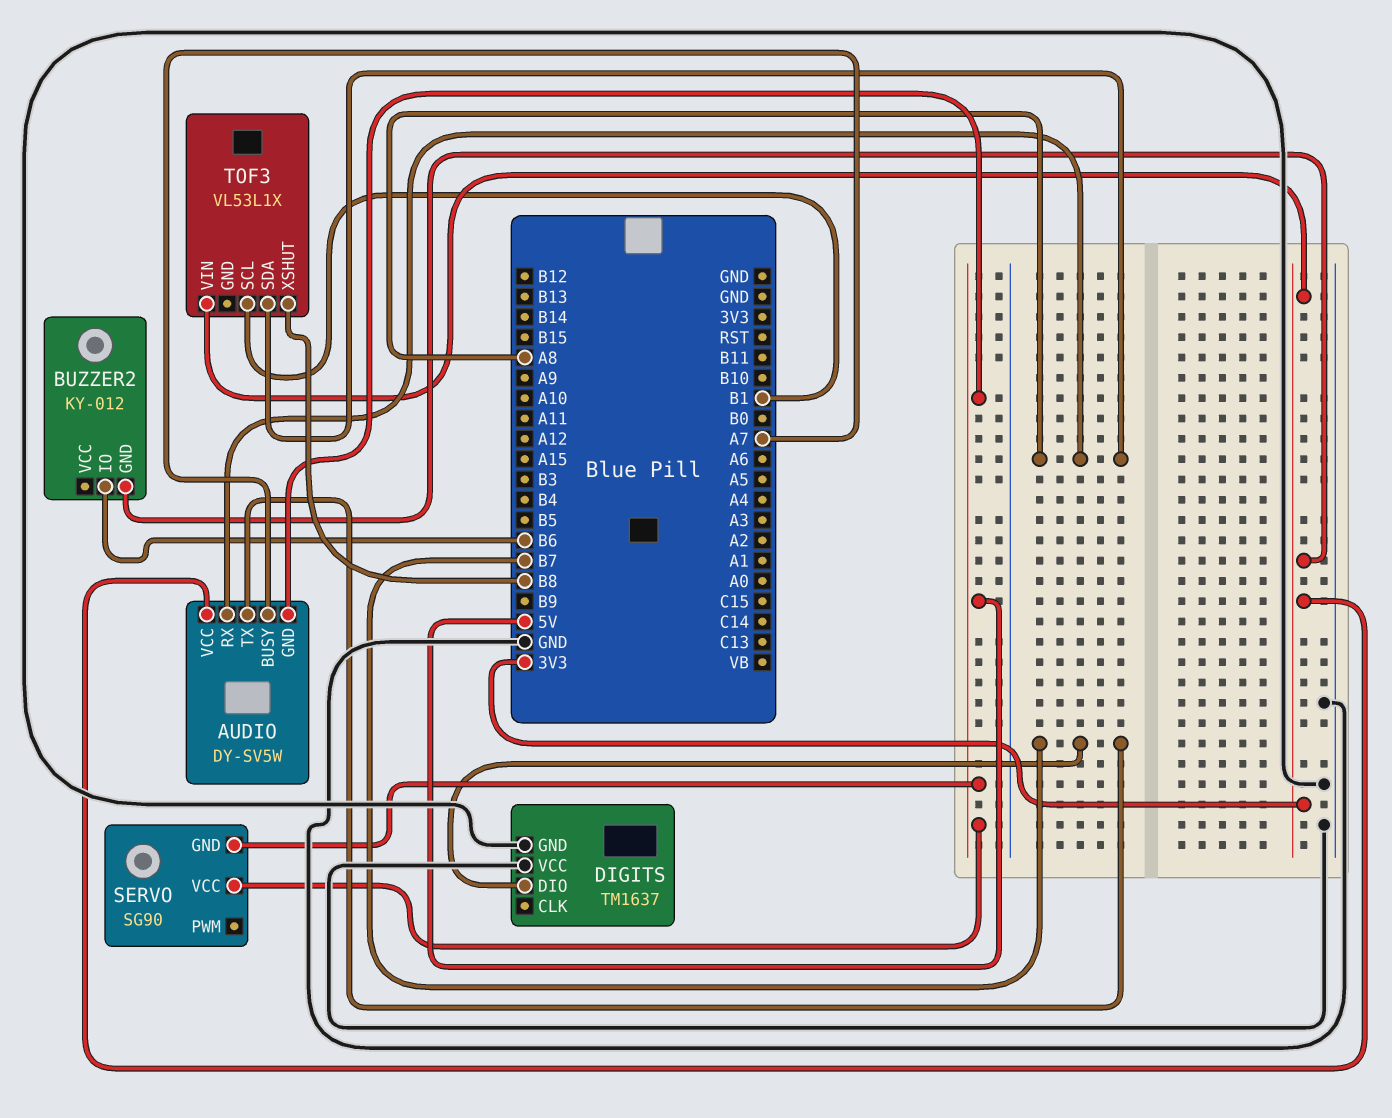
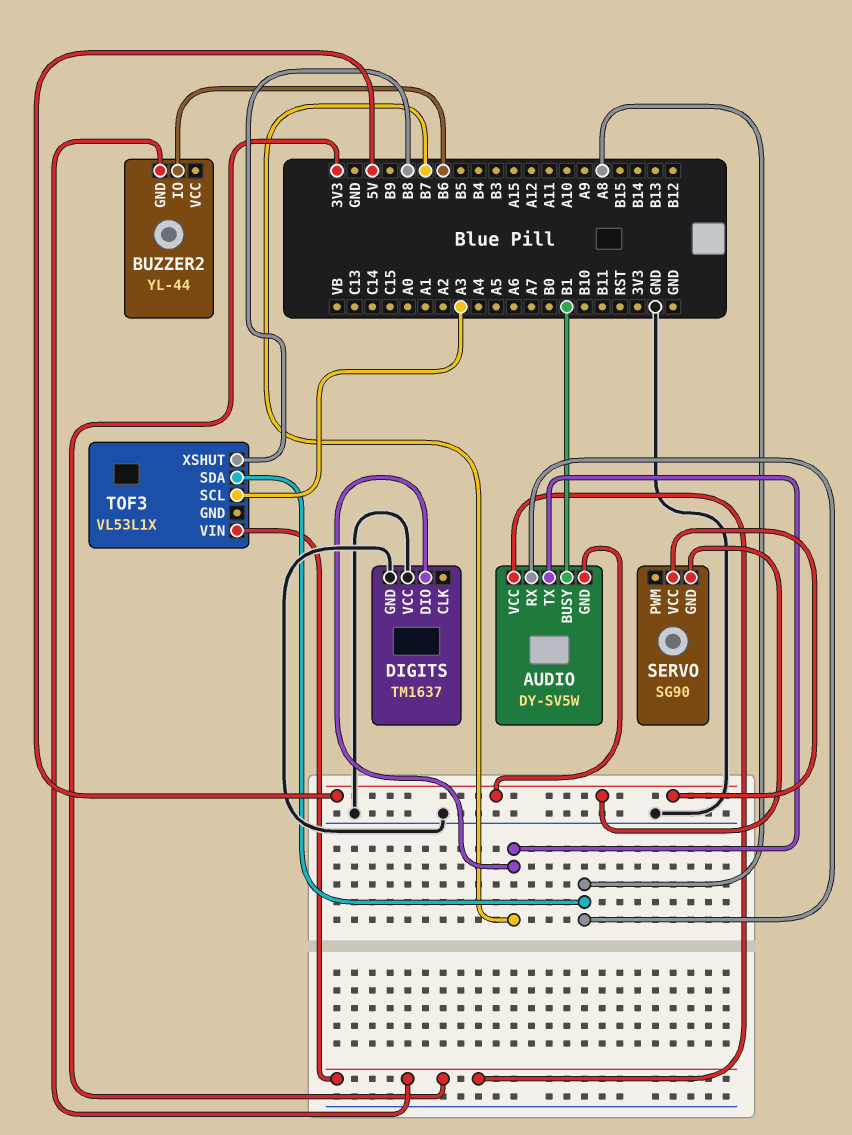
AUDIO pin BUSY: A7 -> B1
BUZZER2: KY-012 -> YL-44
TOF3 pin SCL: B1 -> A3

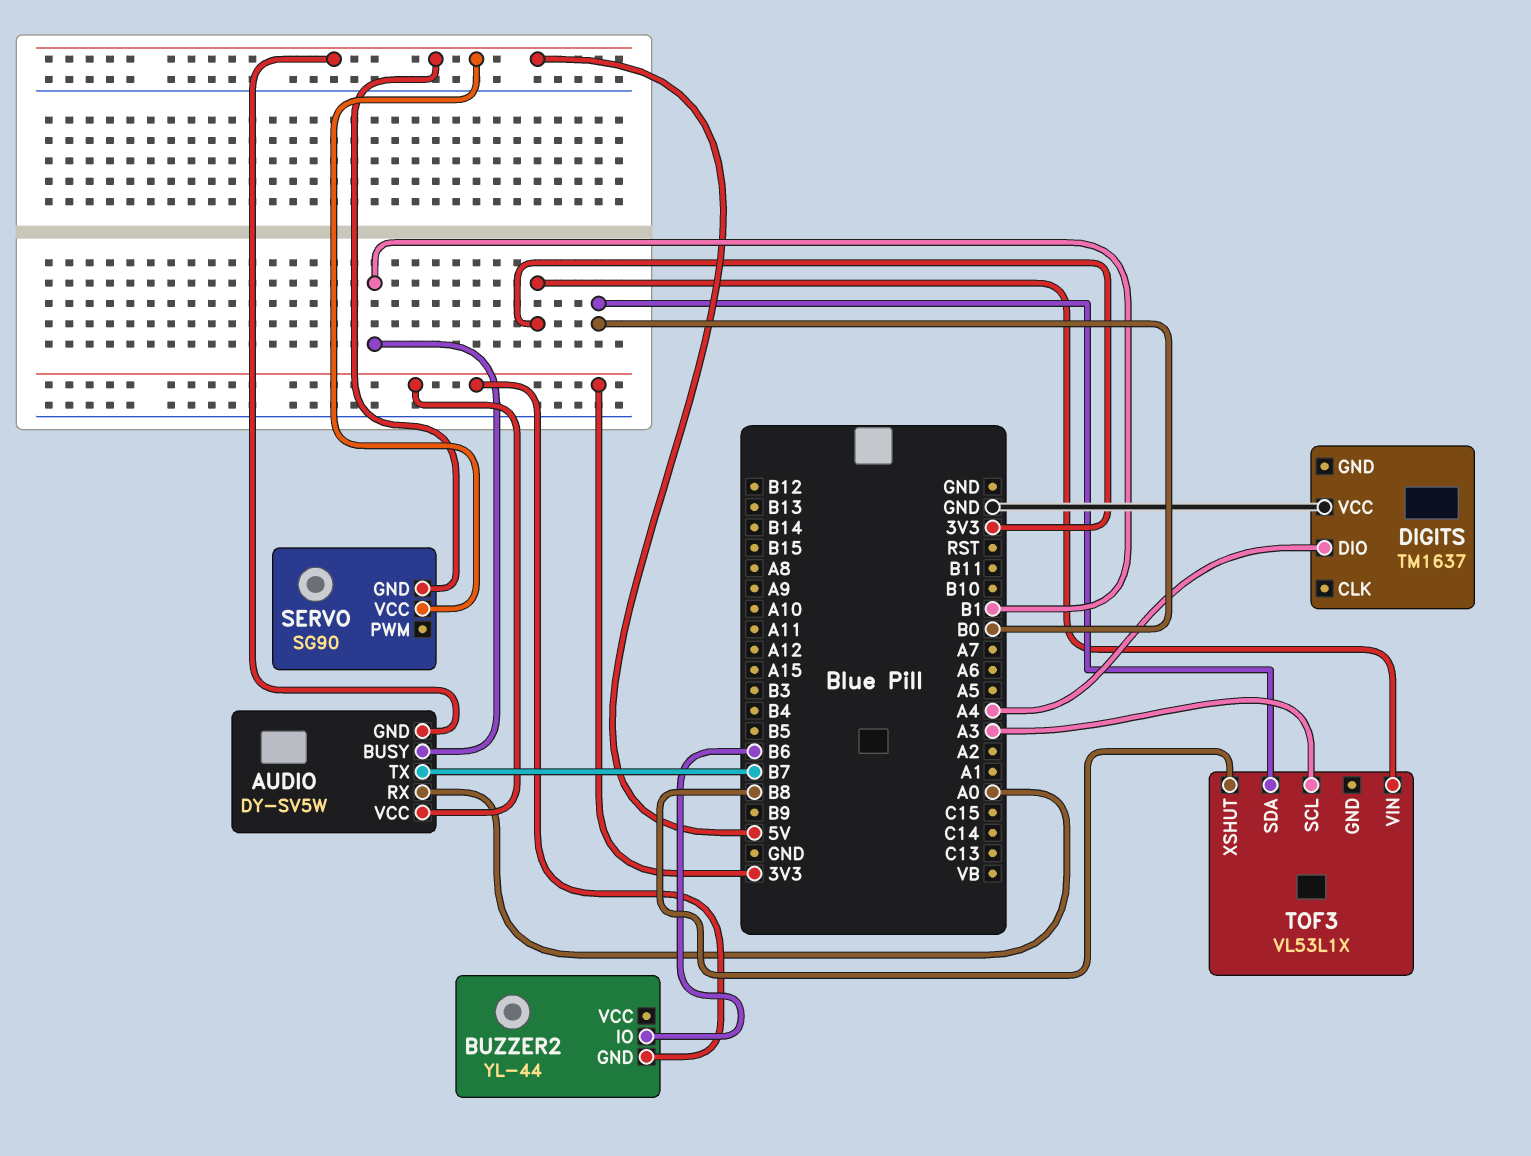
AUDIO pin RX: A8 -> A0
DIGITS pin DIO: B7 -> A4
DIGITS pin GND: GND -> none
TOF3 pin SDA: A8 -> B0

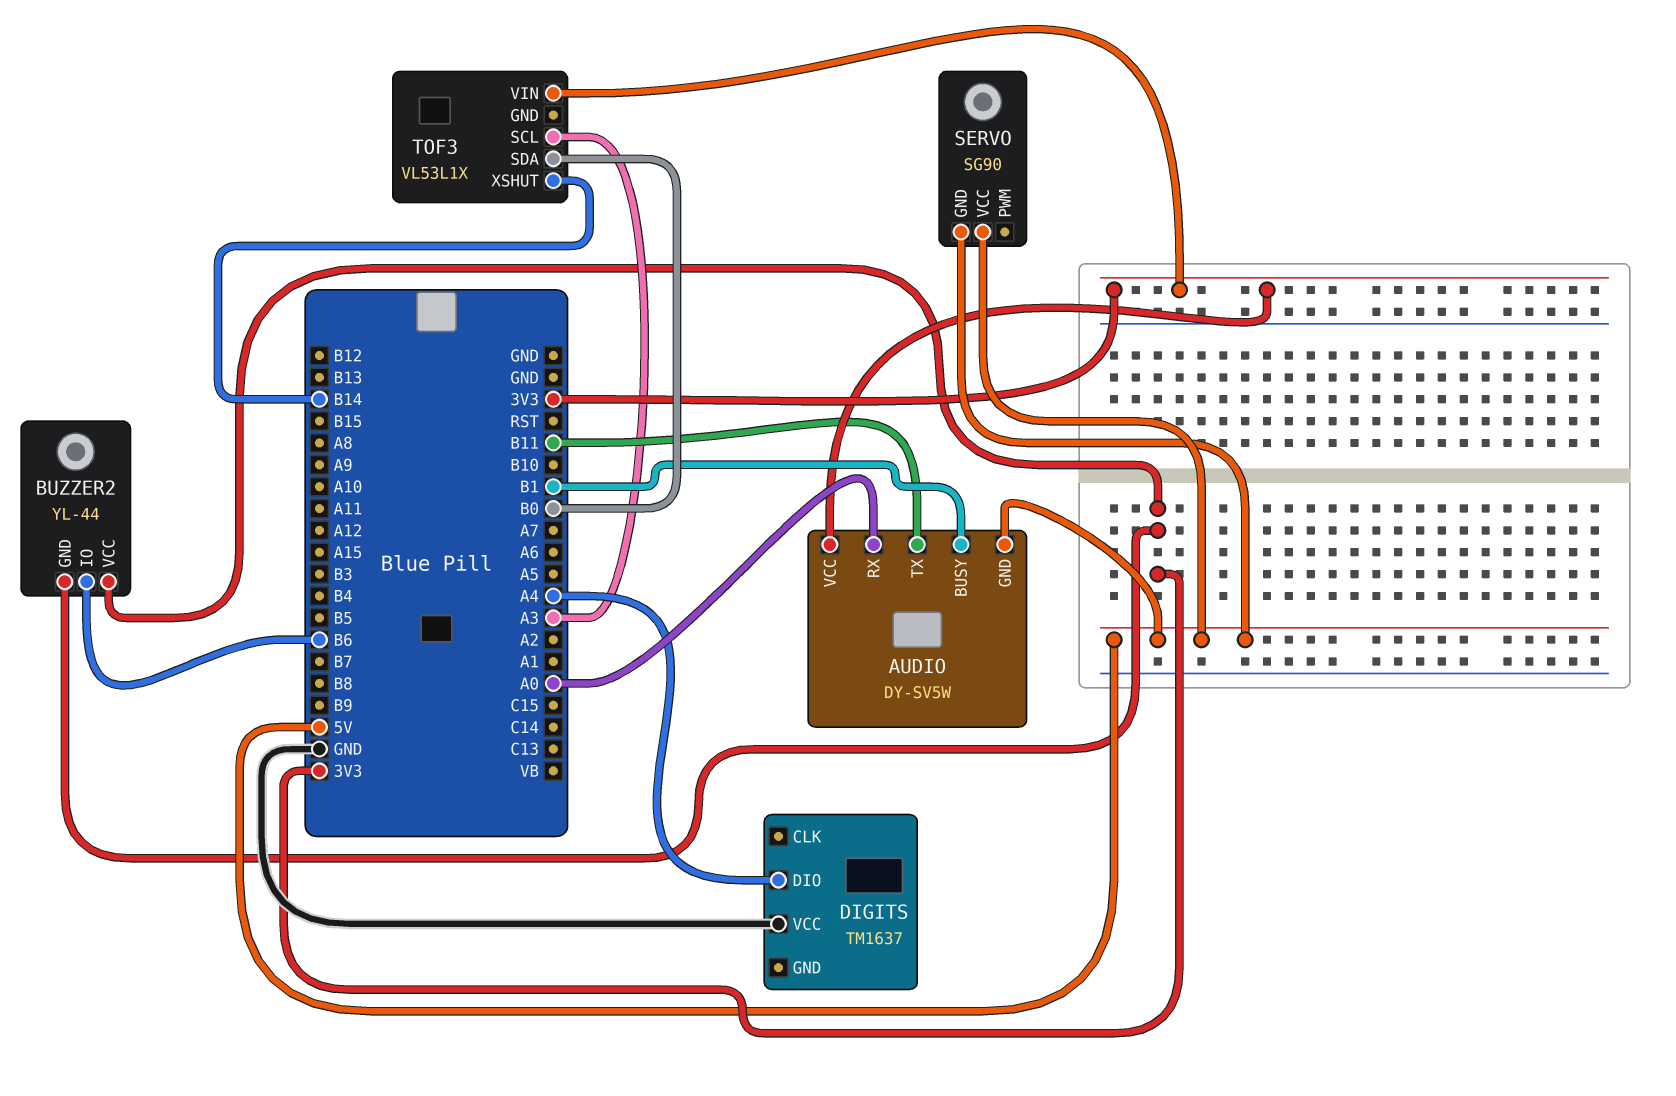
AUDIO pin TX: B7 -> B11
BUZZER2 pin VCC: none -> 3V3
TOF3 pin XSHUT: B8 -> B14

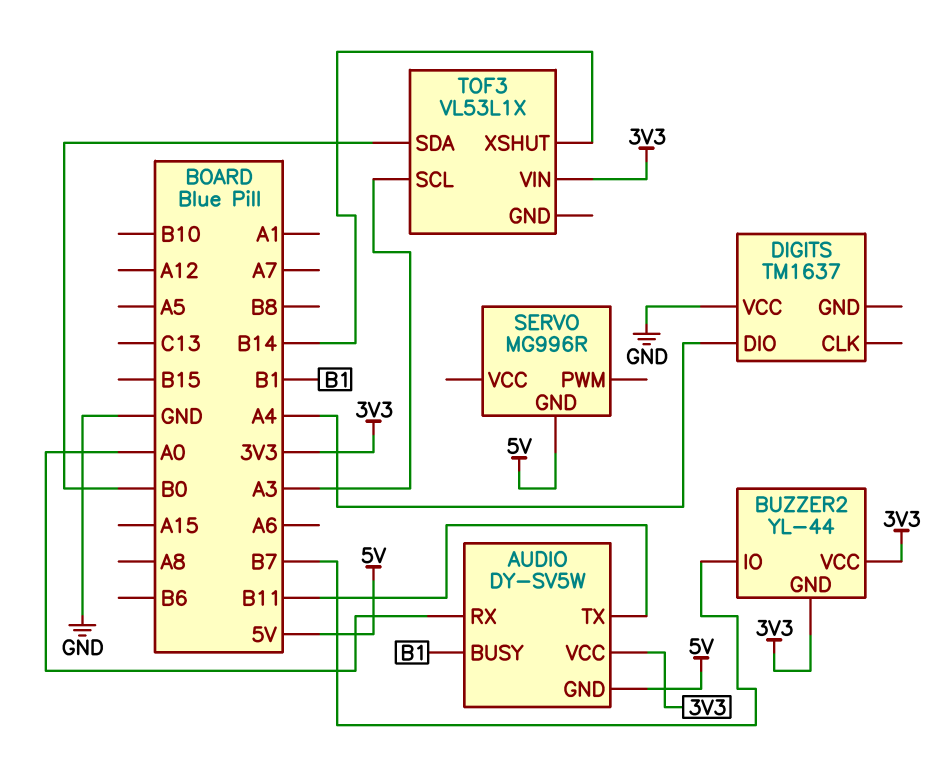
BUZZER2 pin IO: B6 -> B7
SERVO: SG90 -> MG996R
SERVO pin VCC: 5V -> none

